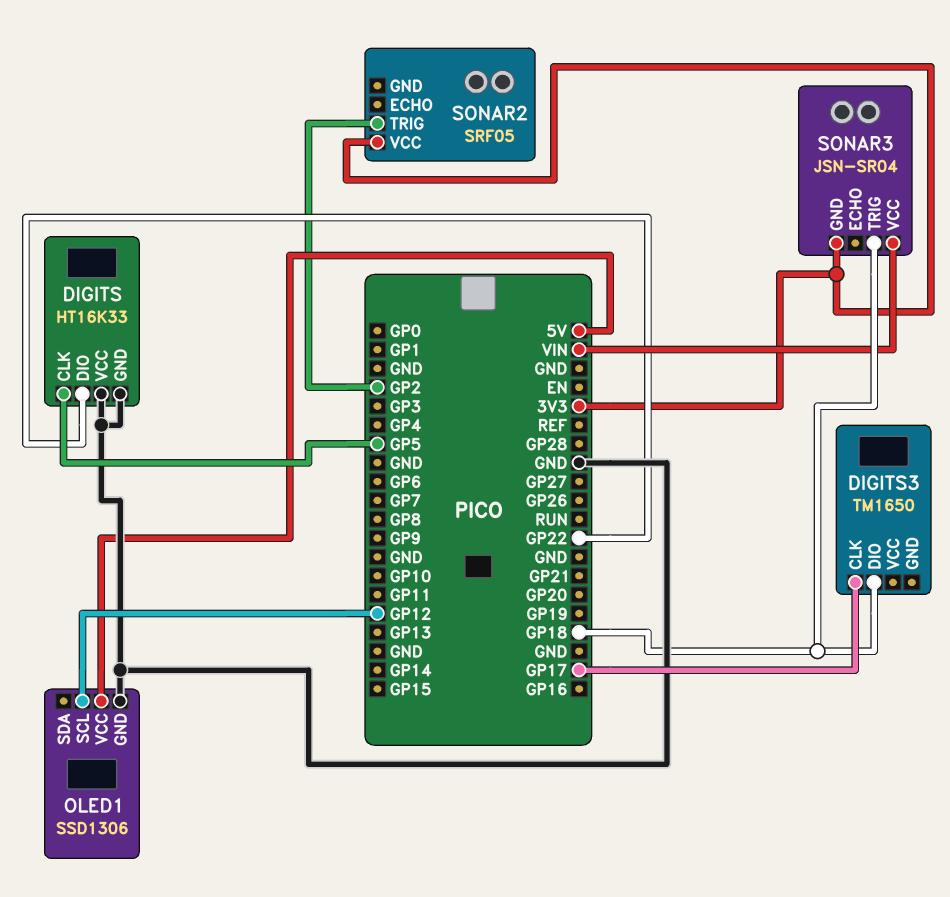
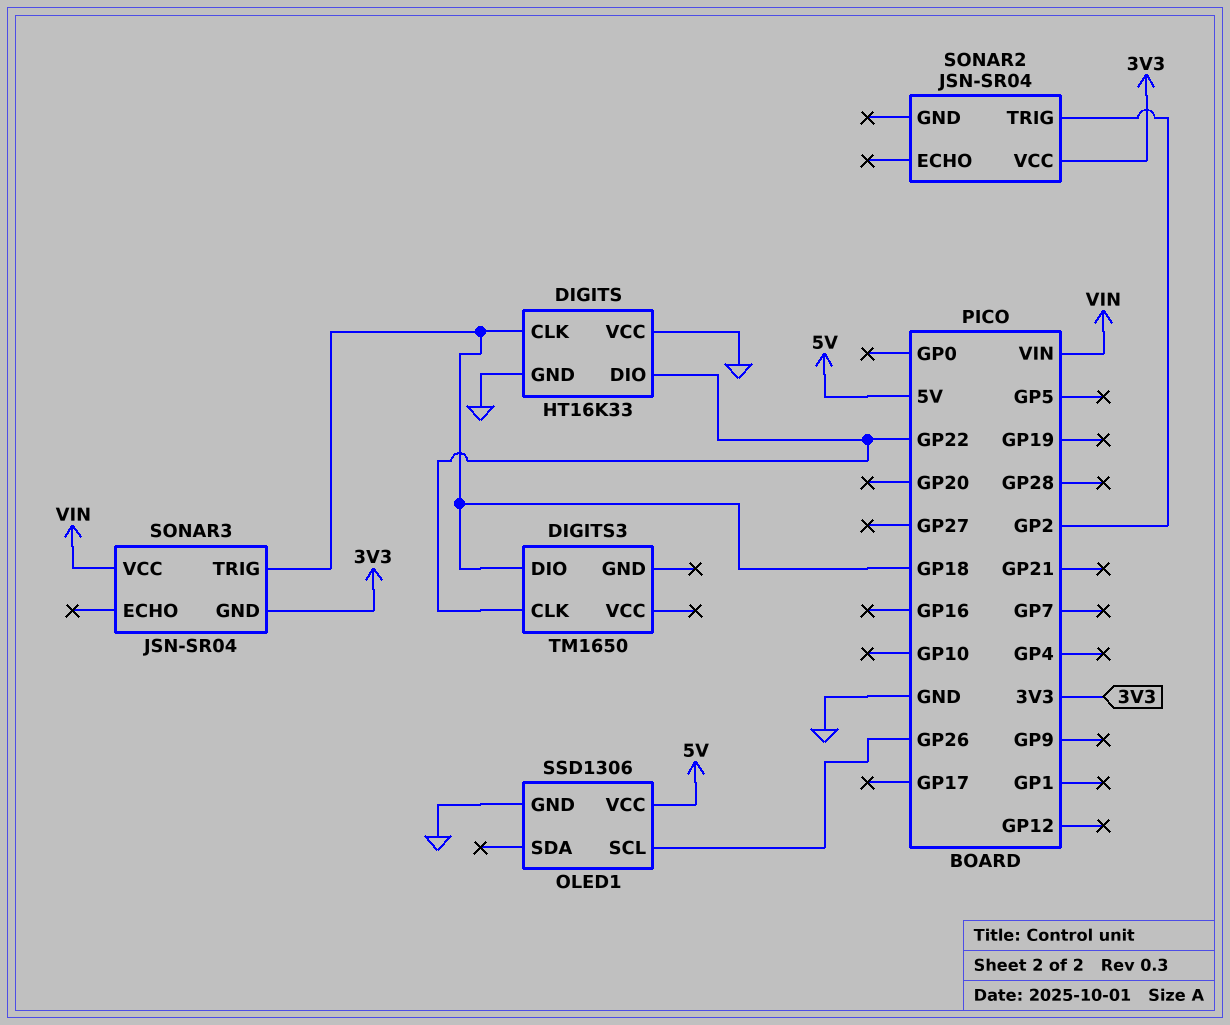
DIGITS pin CLK: GP5 -> GP18
DIGITS3 pin CLK: GP17 -> GP22
OLED1 pin SCL: GP12 -> GP26
SONAR2: SRF05 -> JSN-SR04

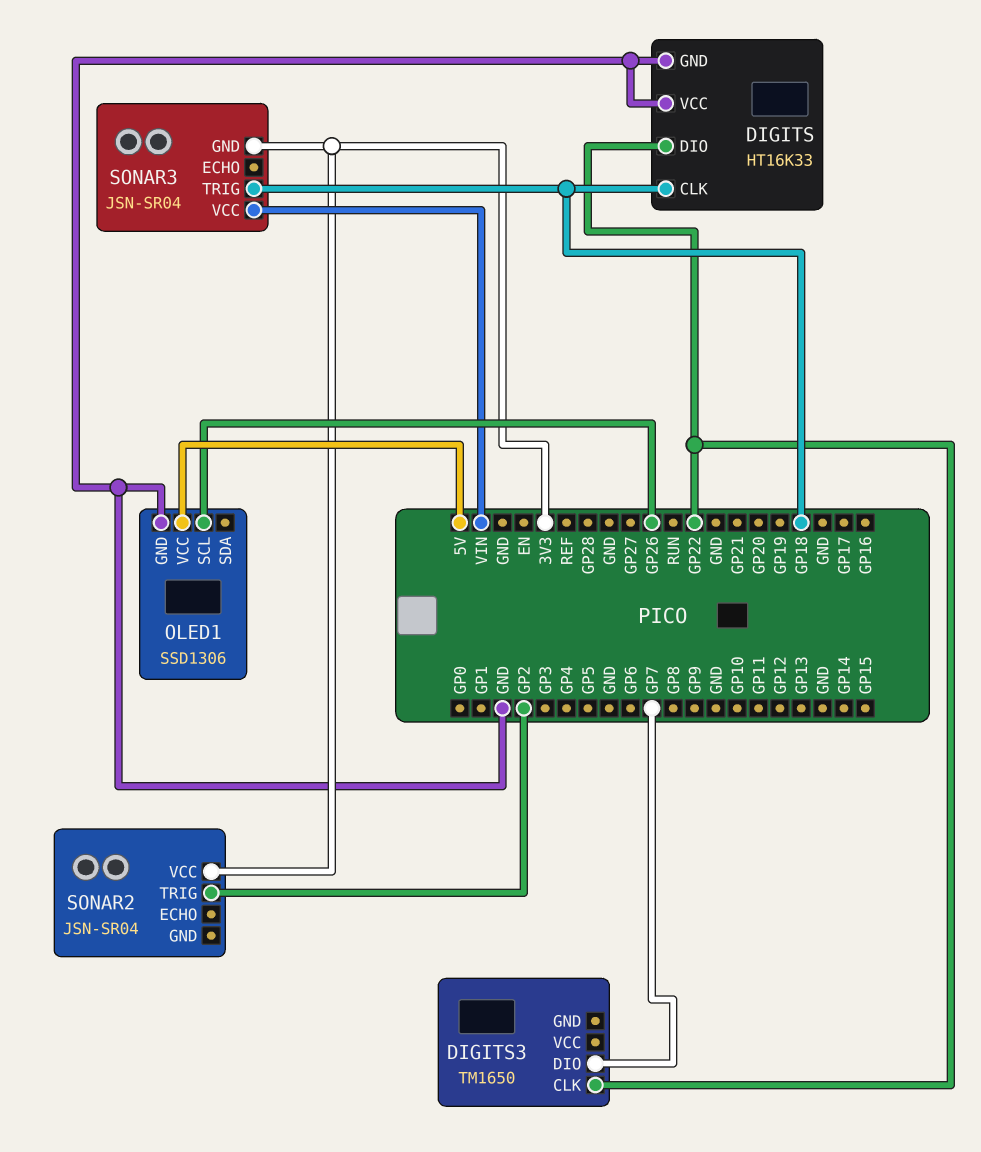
DIGITS3 pin DIO: GP18 -> GP7

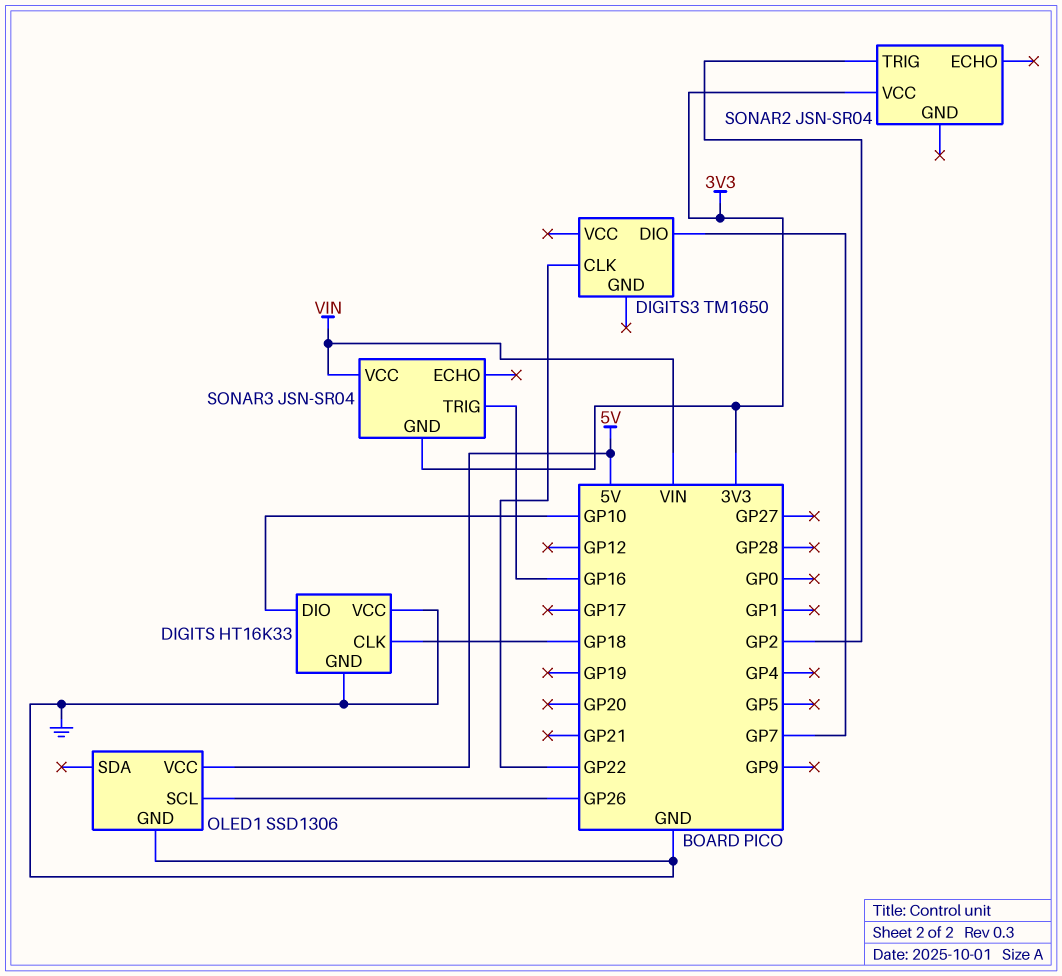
DIGITS pin DIO: GP22 -> GP10
SONAR3 pin TRIG: GP18 -> GP16

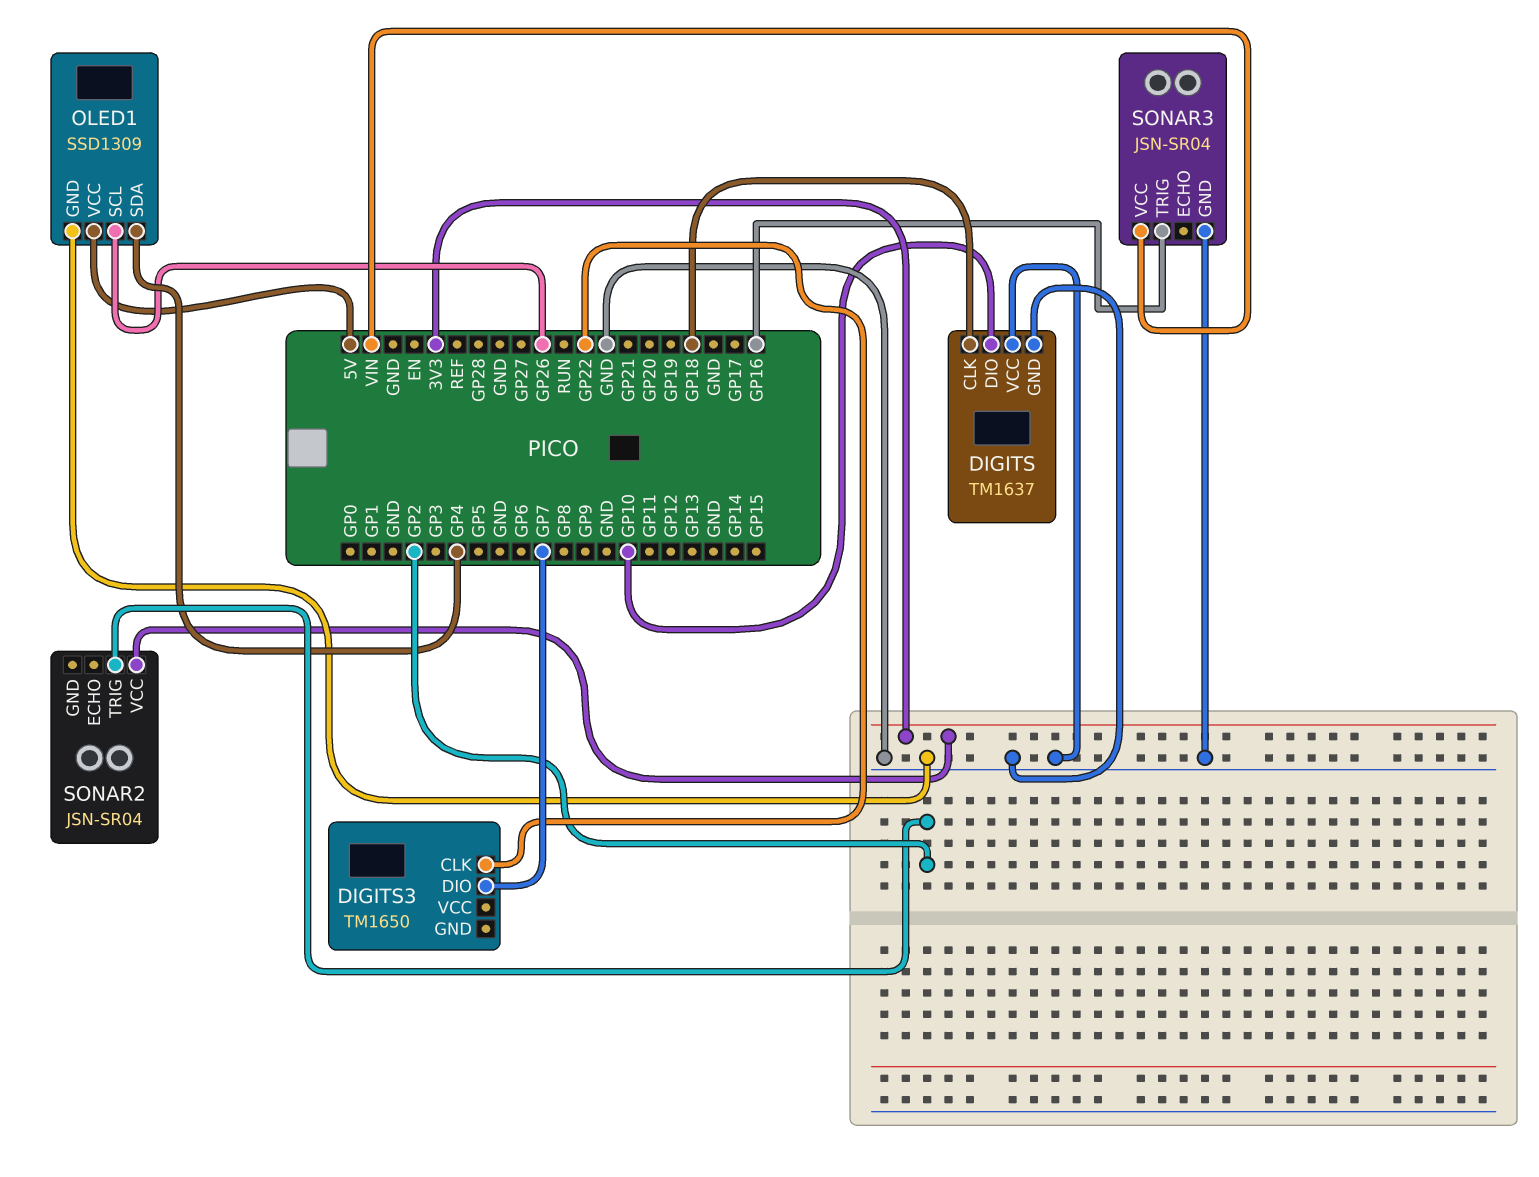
DIGITS: HT16K33 -> TM1637
OLED1: SSD1306 -> SSD1309
OLED1 pin SDA: none -> GP4
SONAR3 pin GND: 3V3 -> GND

